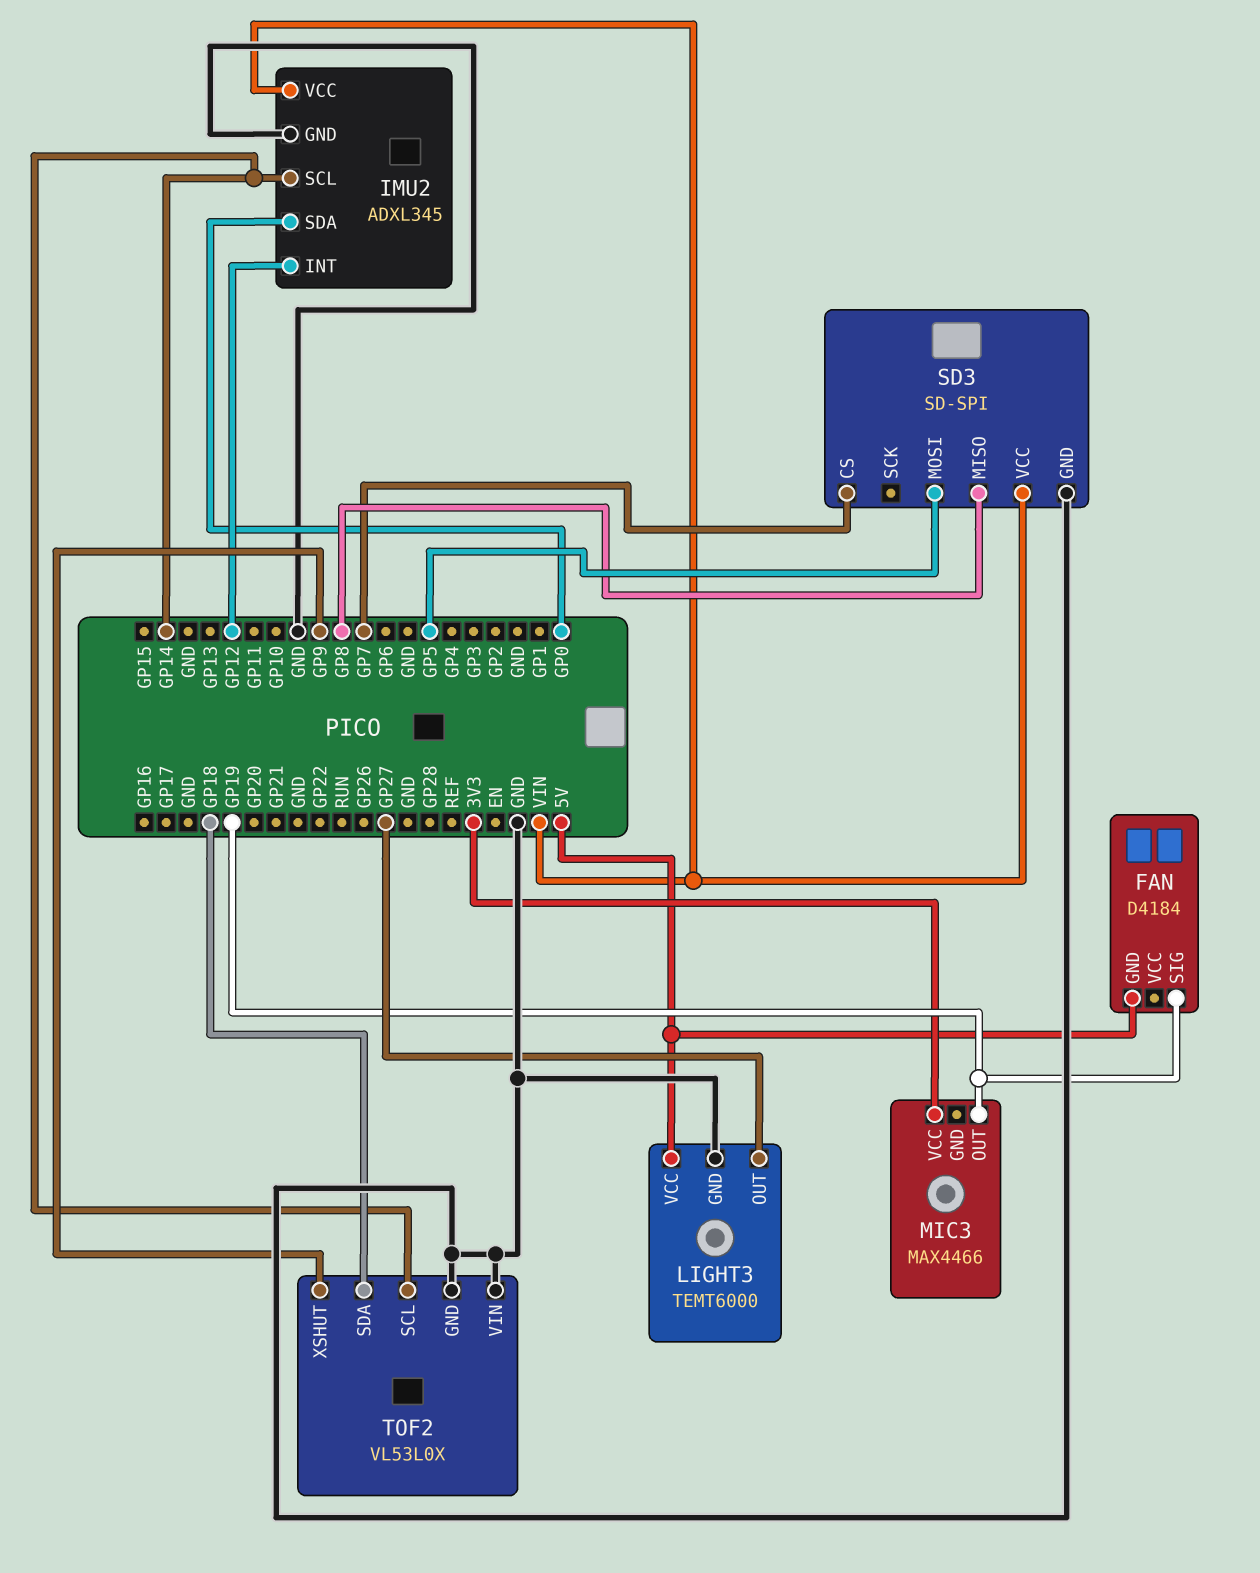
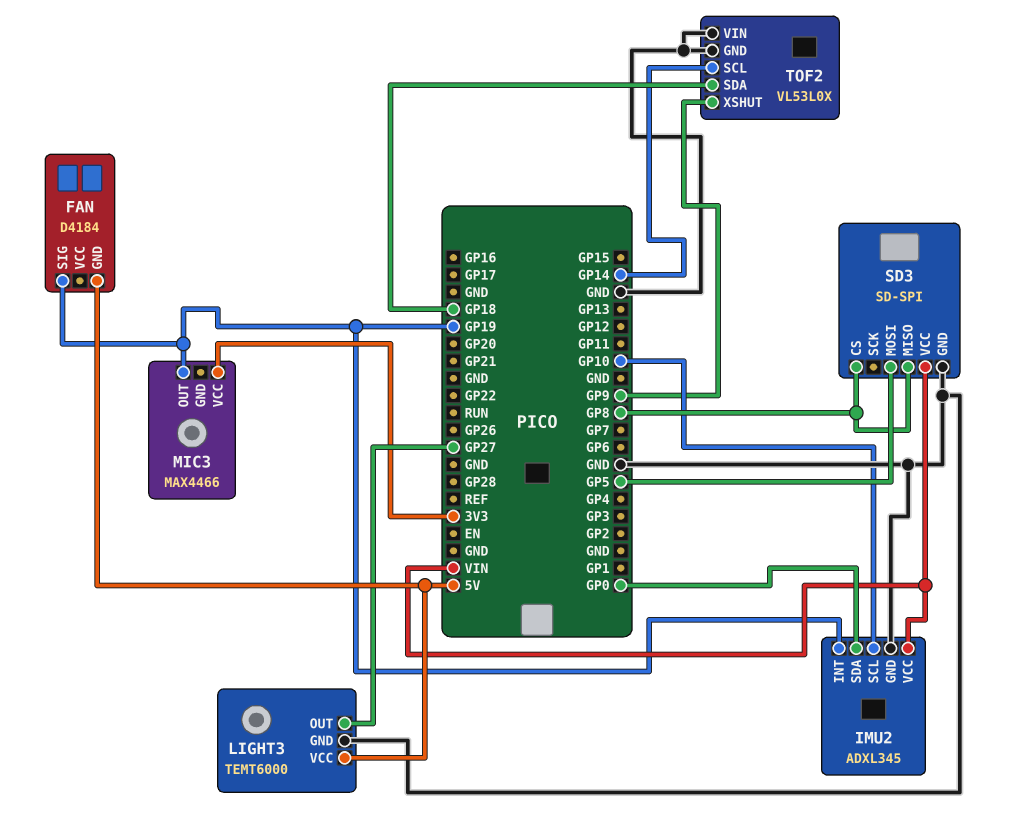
IMU2 pin INT: GP12 -> GP19
IMU2 pin SCL: GP14 -> GP10
SD3 pin CS: GP7 -> GP8

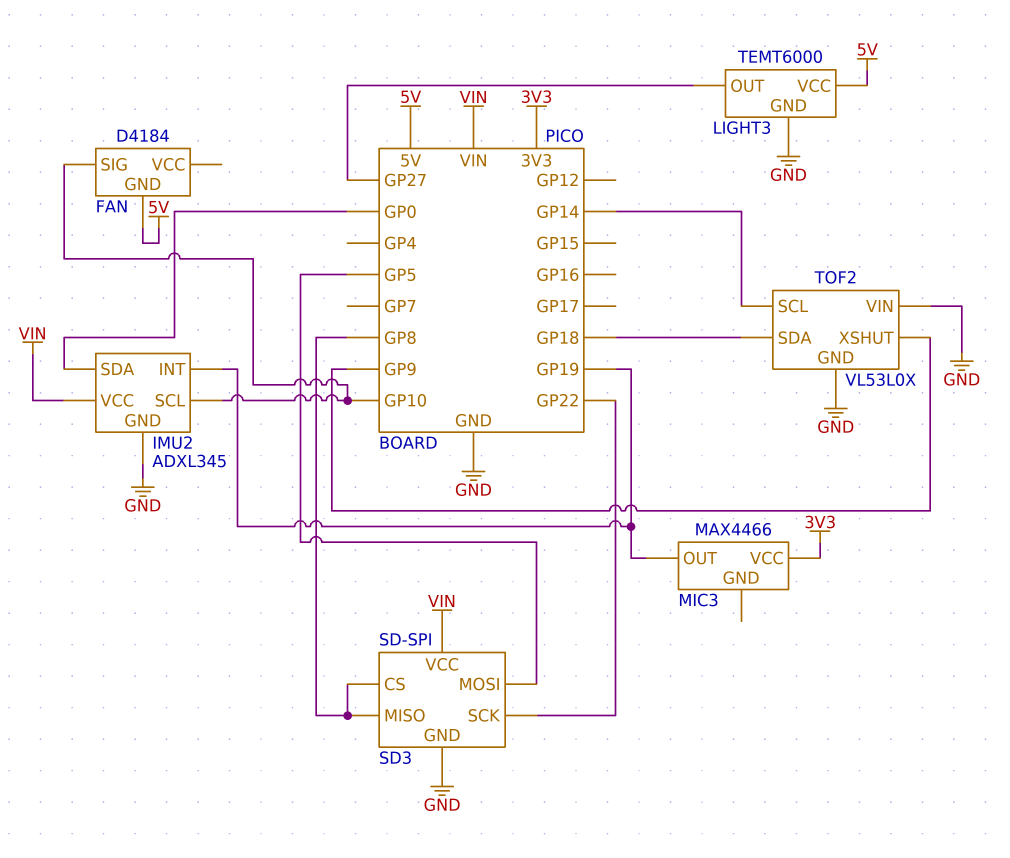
FAN pin SIG: GP19 -> GP10
SD3 pin SCK: none -> GP22

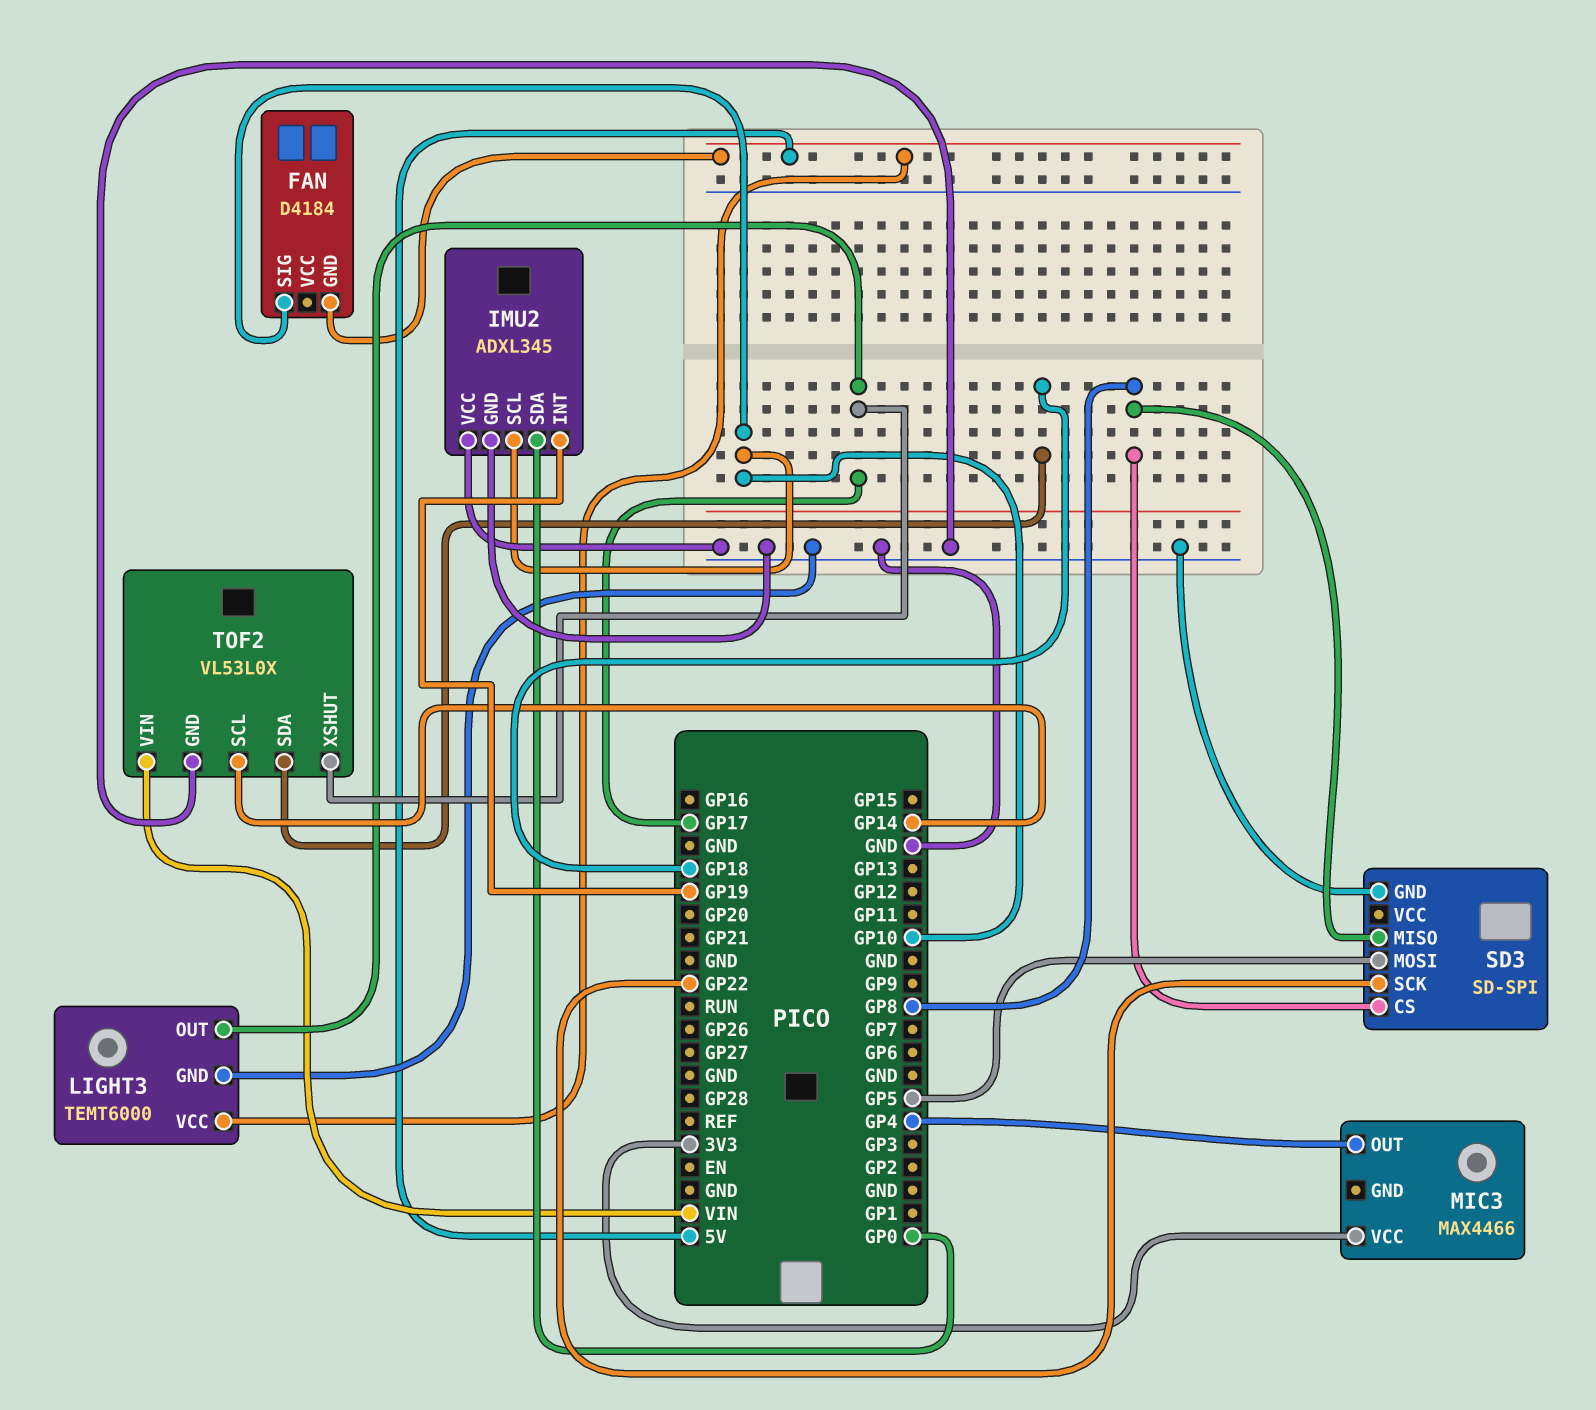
IMU2 pin VCC: VIN -> GND
LIGHT3 pin OUT: GP27 -> GP17
MIC3 pin OUT: GP19 -> GP4
SD3 pin VCC: VIN -> none
TOF2 pin VIN: GND -> VIN
TOF2 pin XSHUT: GP9 -> GP17

